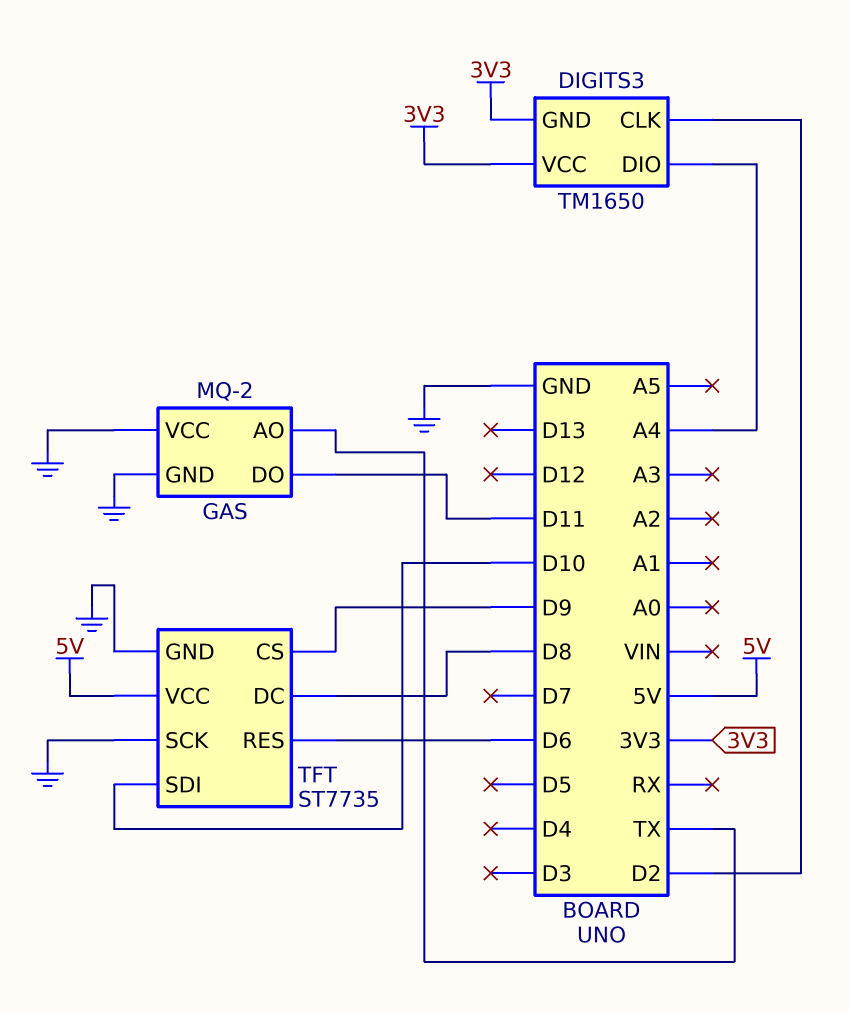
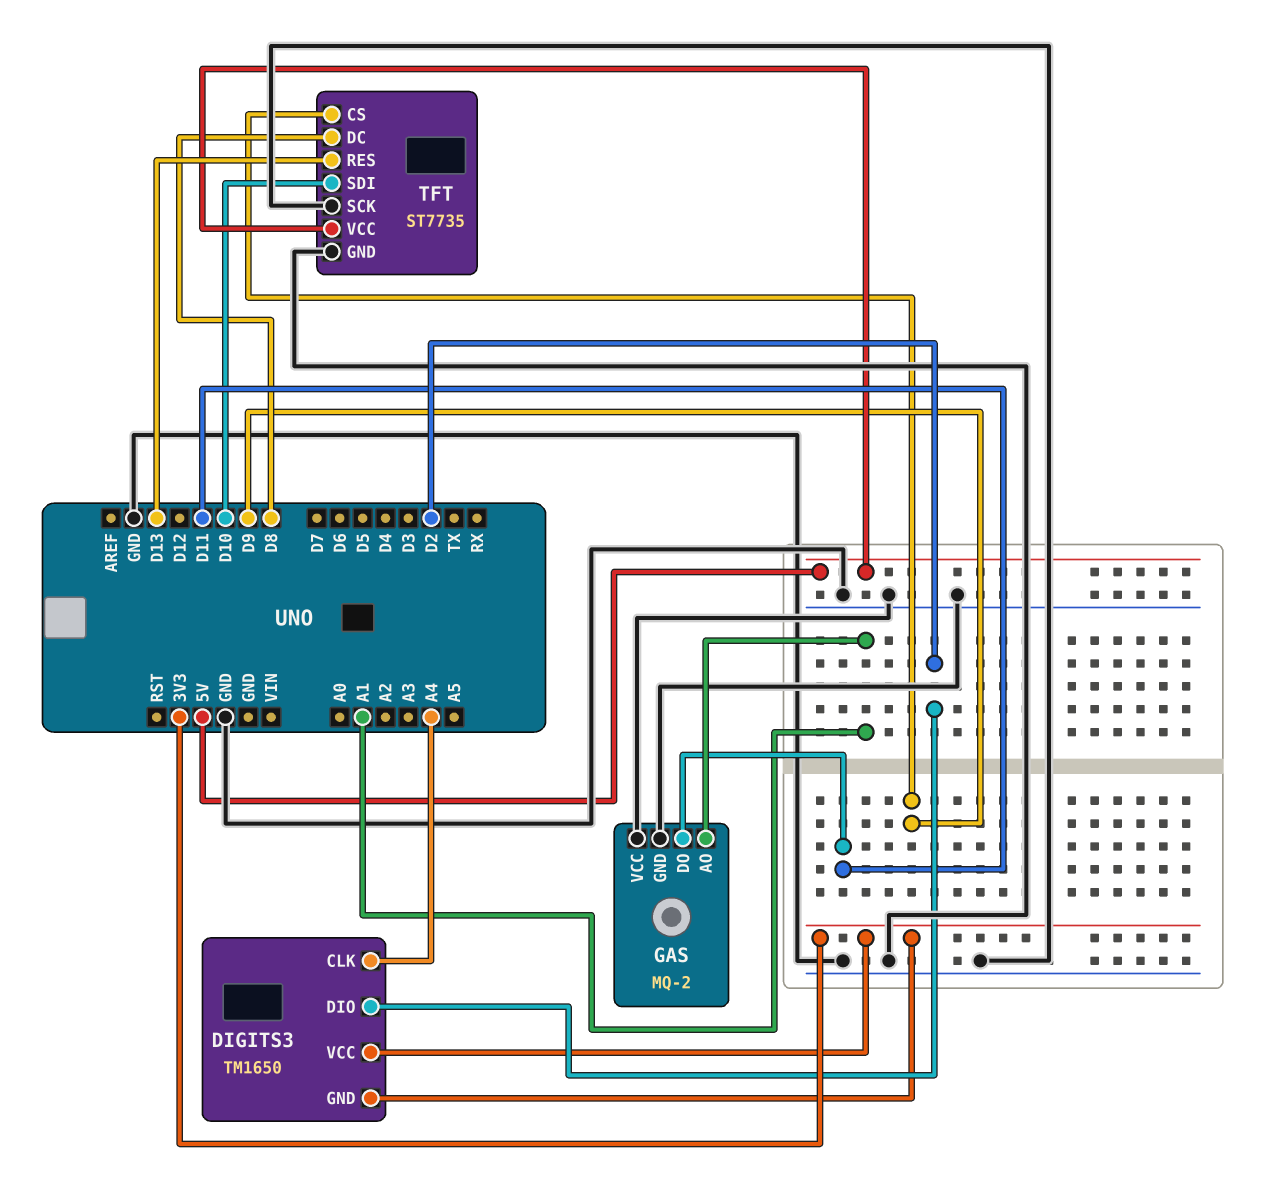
DIGITS3 pin CLK: D2 -> A4
DIGITS3 pin DIO: A4 -> D2
GAS pin AO: TX -> A1
TFT pin RES: D6 -> D13

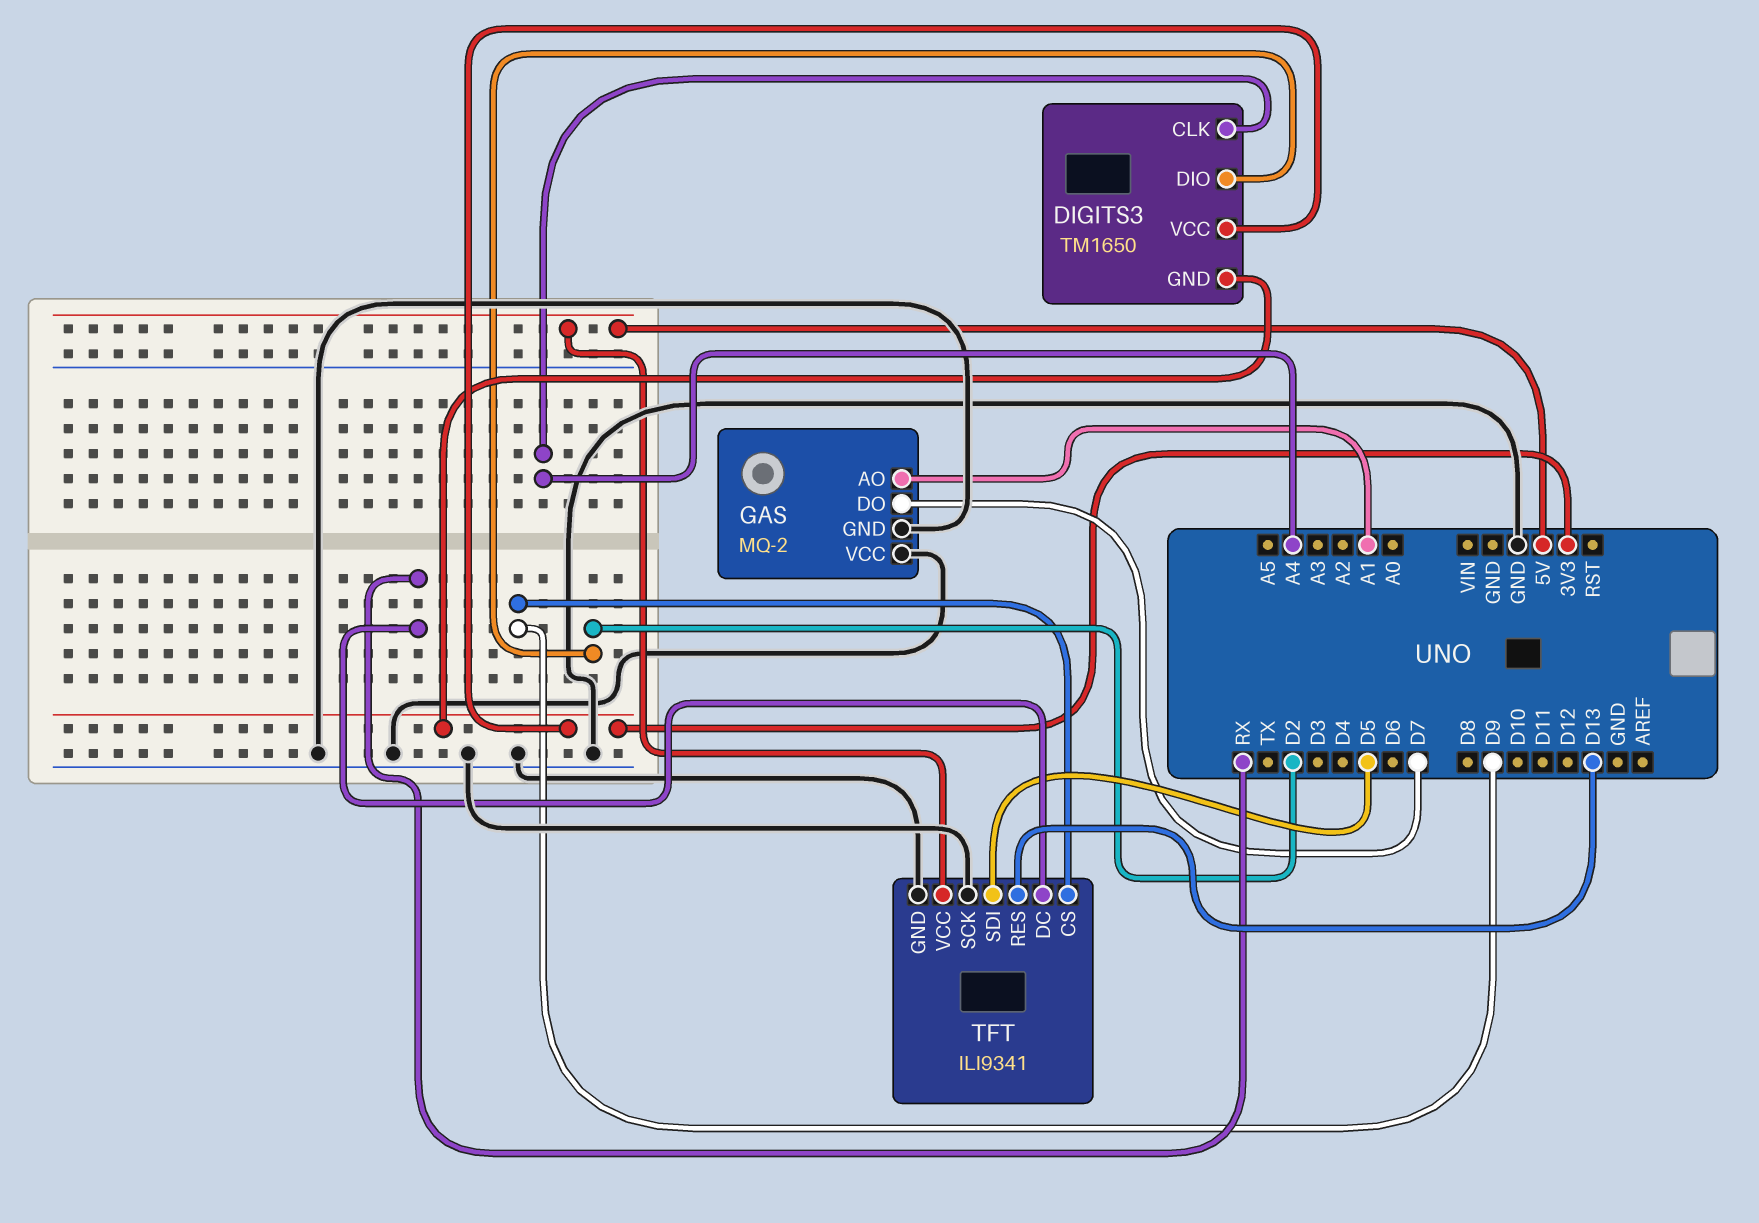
GAS pin DO: D11 -> D7
TFT: ST7735 -> ILI9341
TFT pin DC: D8 -> RX
TFT pin SDI: D10 -> D5

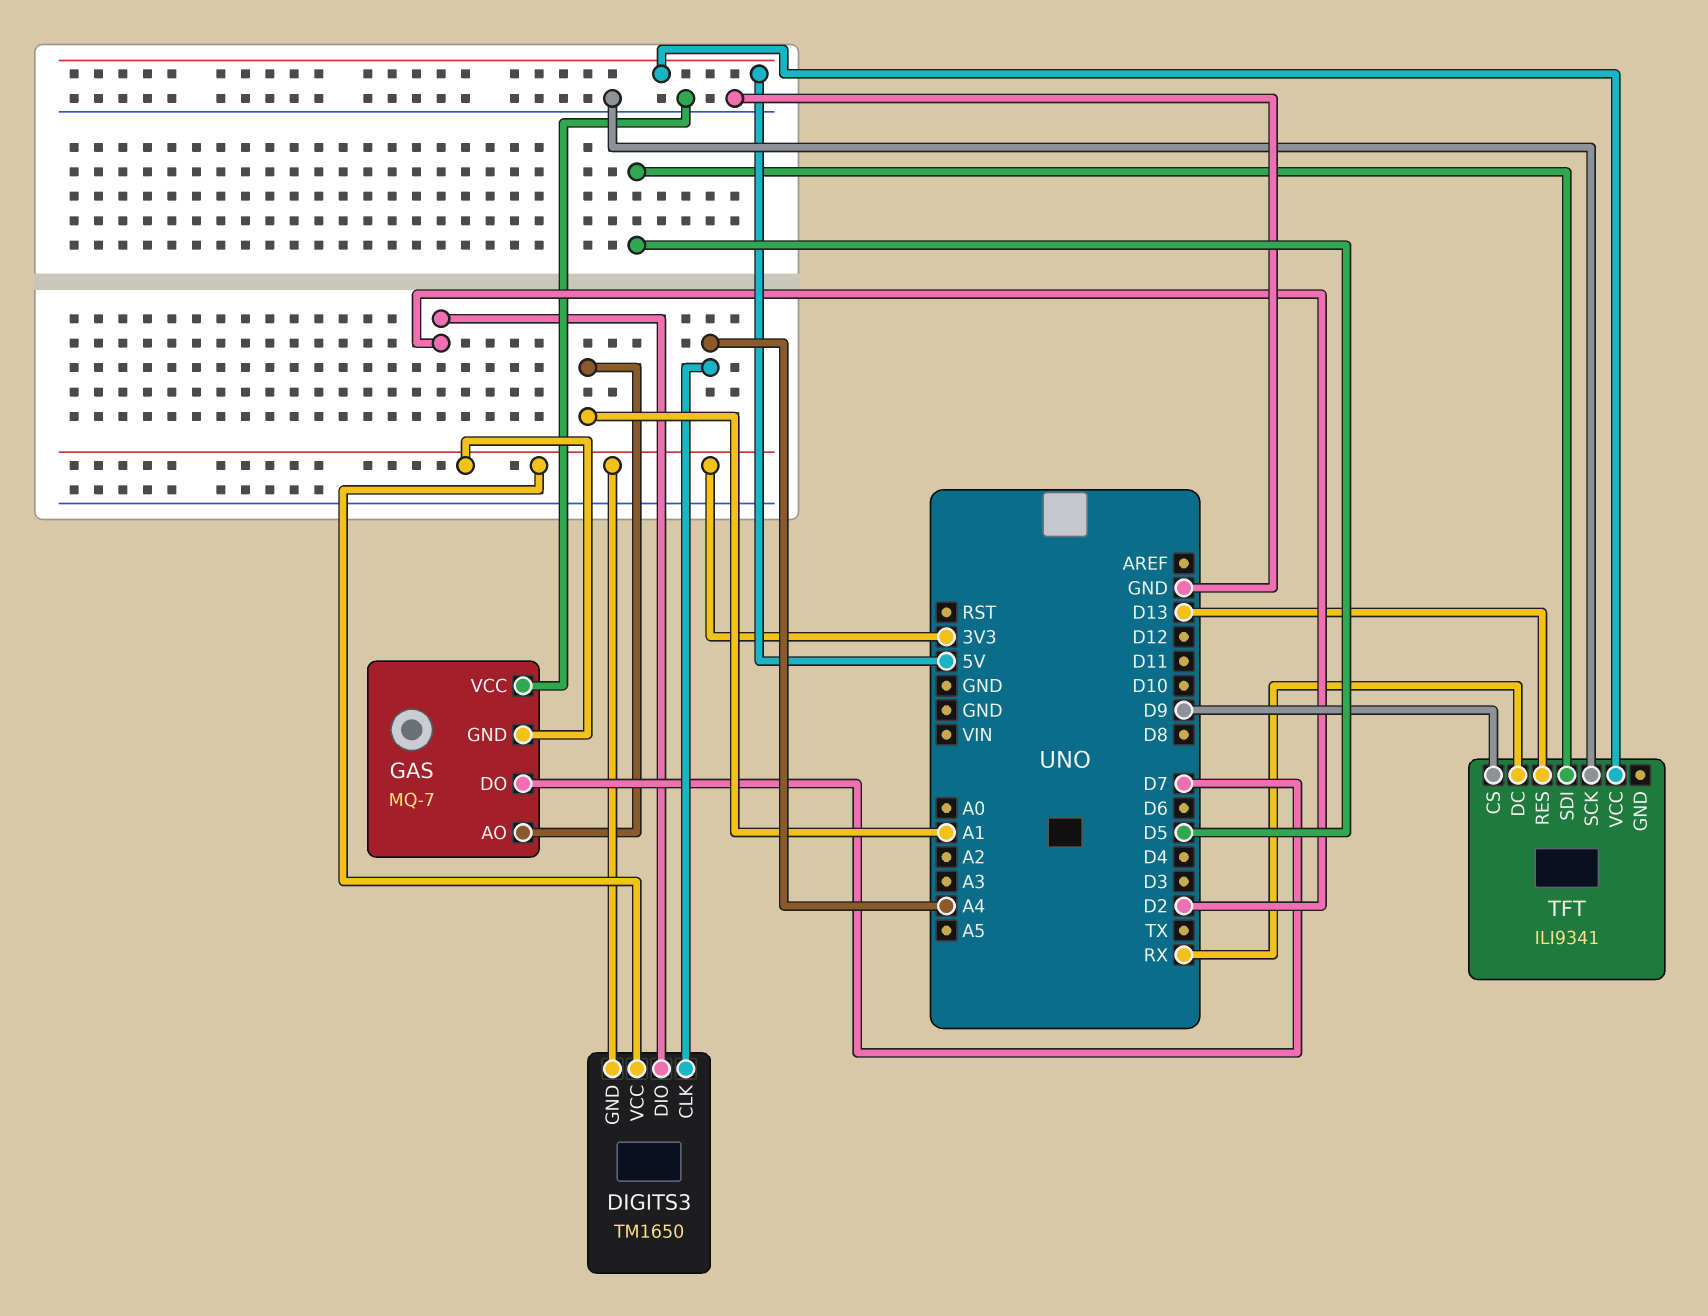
GAS: MQ-2 -> MQ-7
GAS pin GND: GND -> 3V3
TFT pin GND: GND -> none

